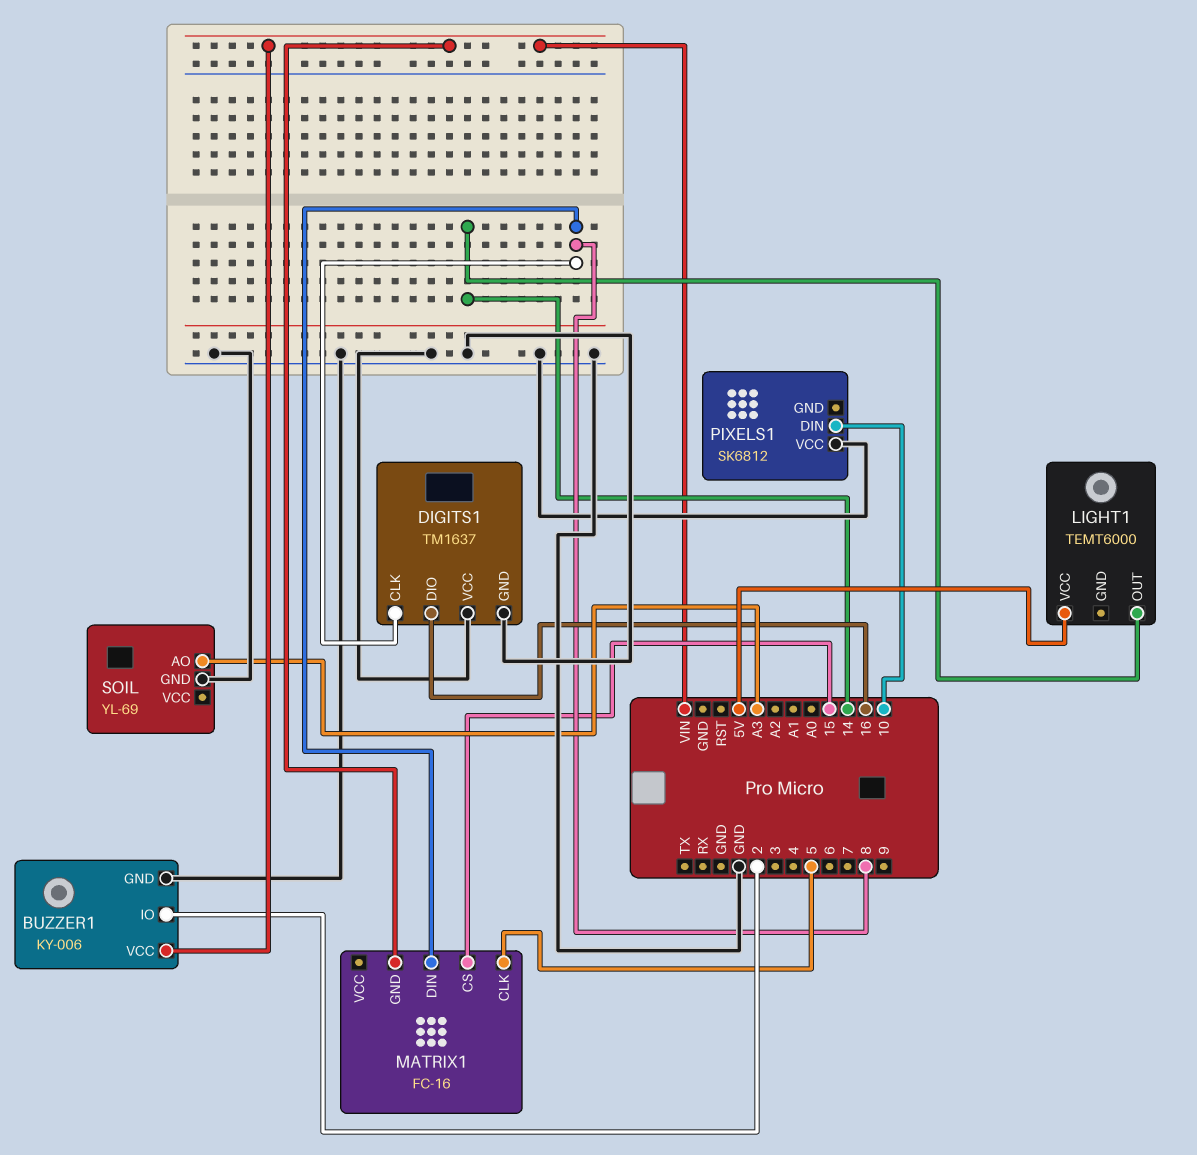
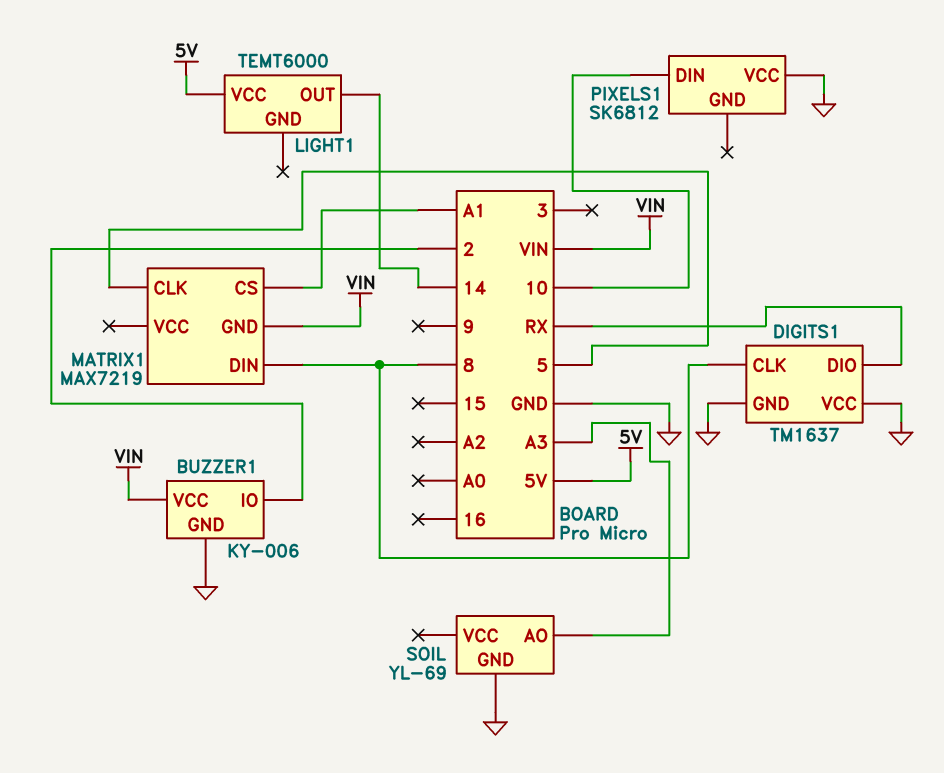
DIGITS1 pin DIO: 16 -> RX
MATRIX1: FC-16 -> MAX7219
MATRIX1 pin CS: 15 -> A1

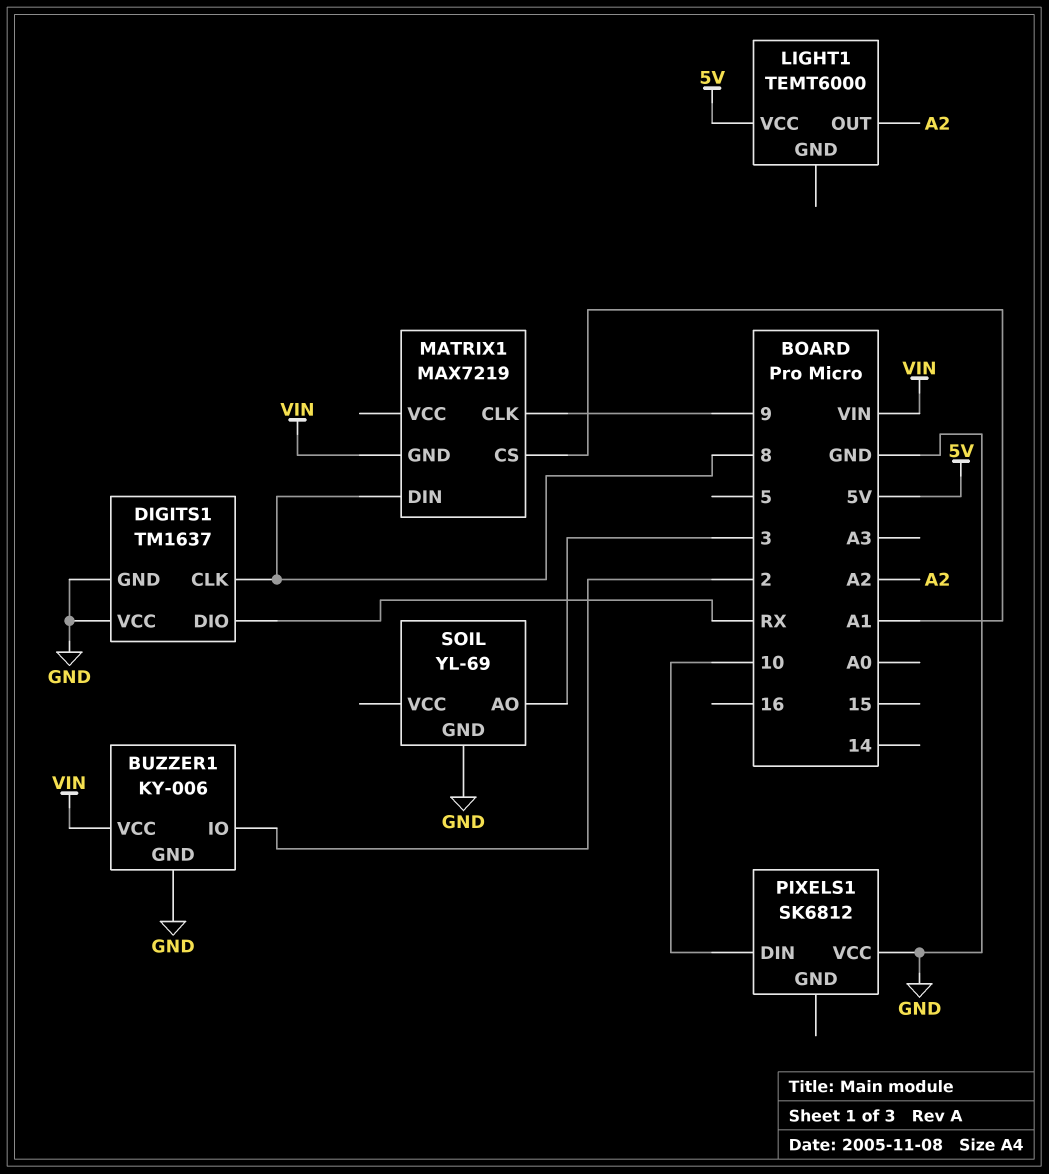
LIGHT1 pin OUT: 14 -> A2
MATRIX1 pin CLK: 5 -> 9
SOIL pin AO: A3 -> 3

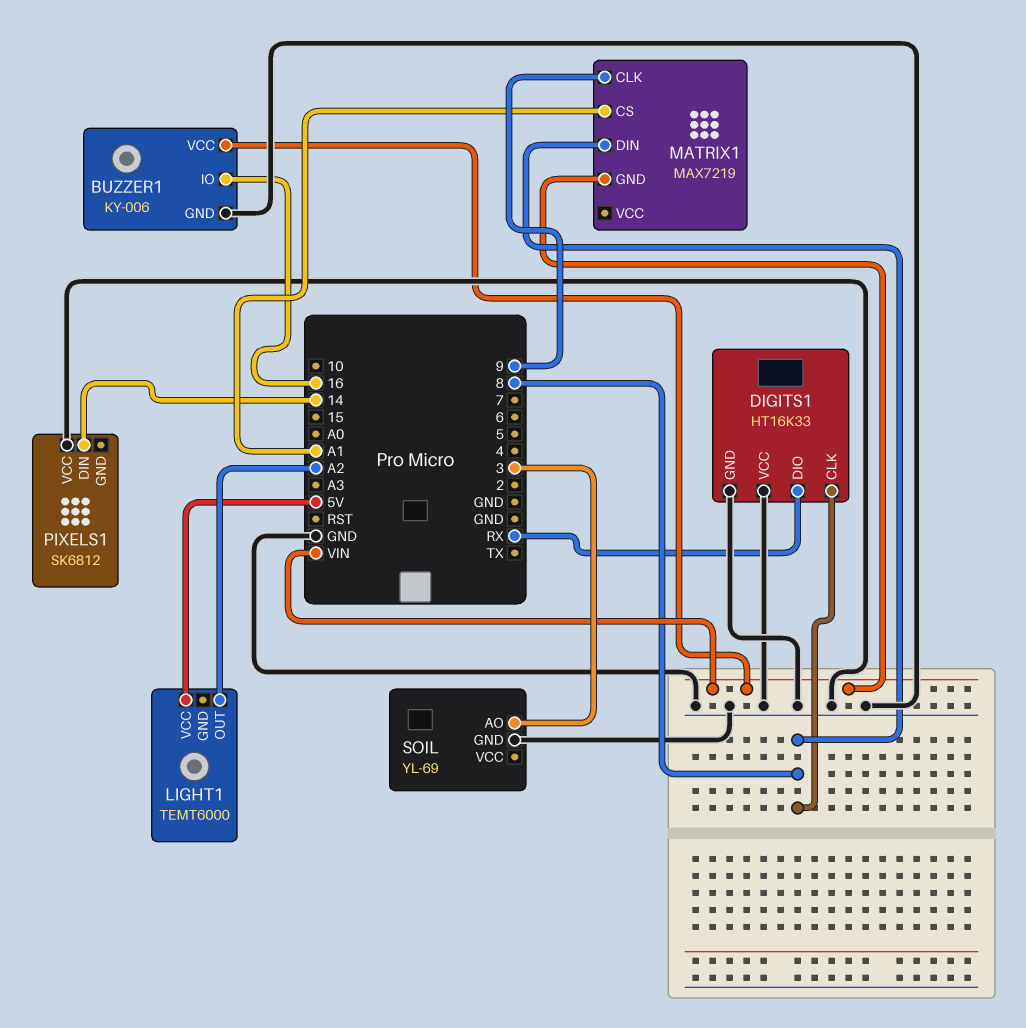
BUZZER1 pin IO: 2 -> 16
DIGITS1: TM1637 -> HT16K33
PIXELS1 pin DIN: 10 -> 14

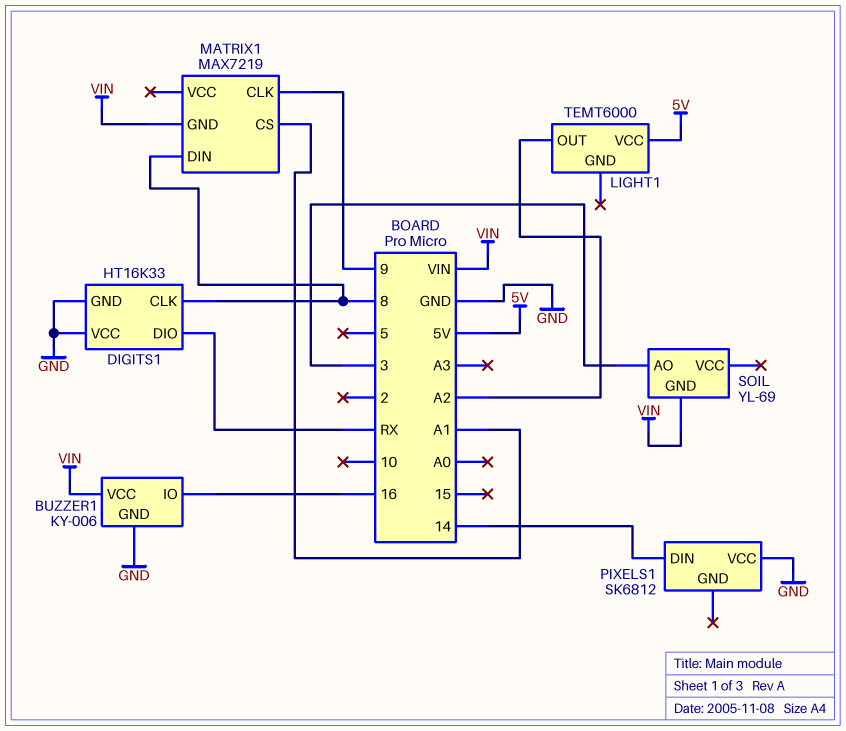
SOIL pin GND: GND -> VIN

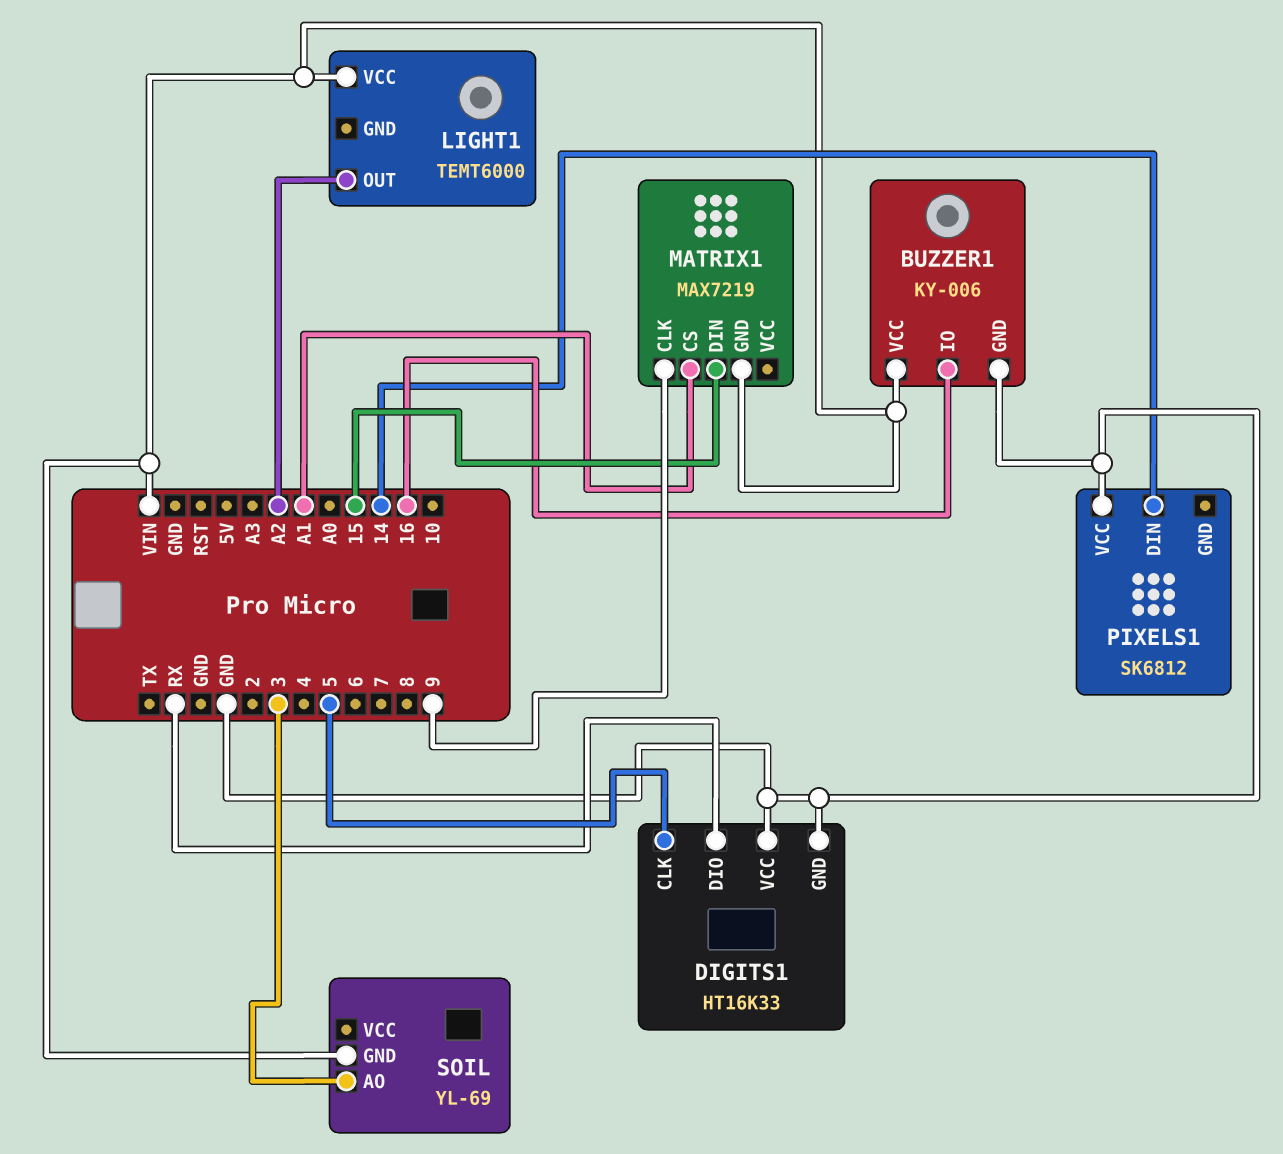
DIGITS1 pin CLK: 8 -> 5
LIGHT1 pin VCC: 5V -> VIN
MATRIX1 pin DIN: 8 -> 15

